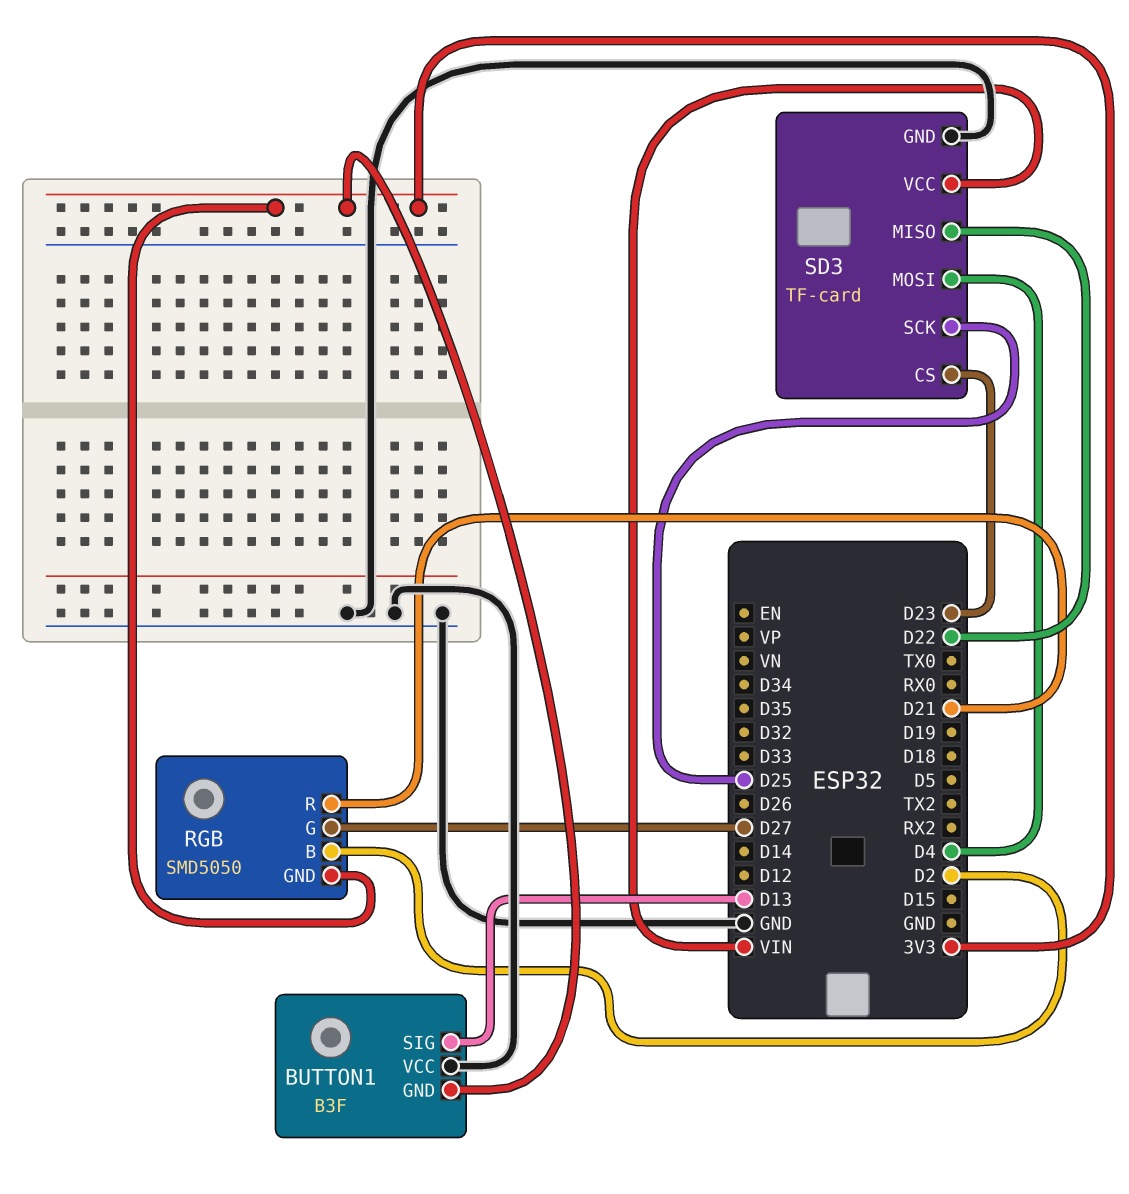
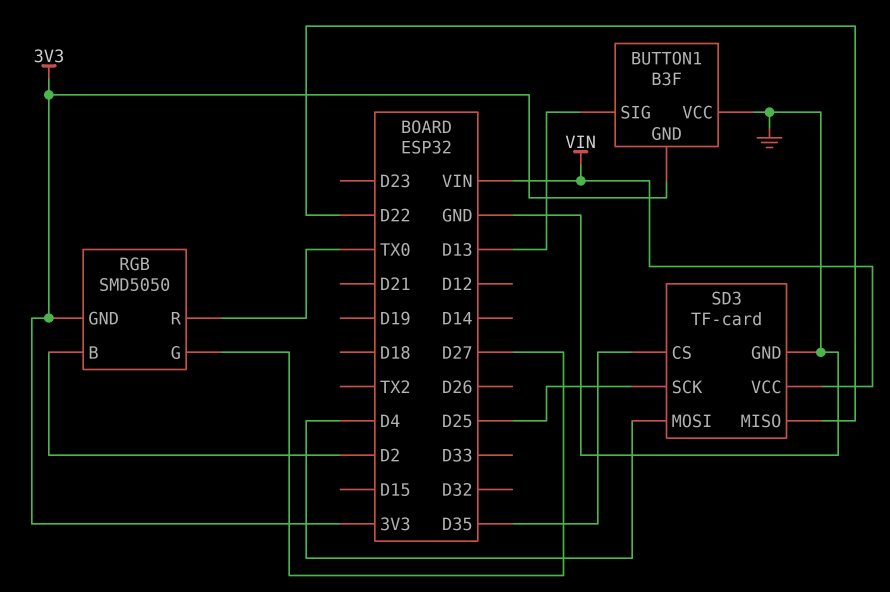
RGB pin R: D21 -> TX0
SD3 pin CS: D23 -> D35

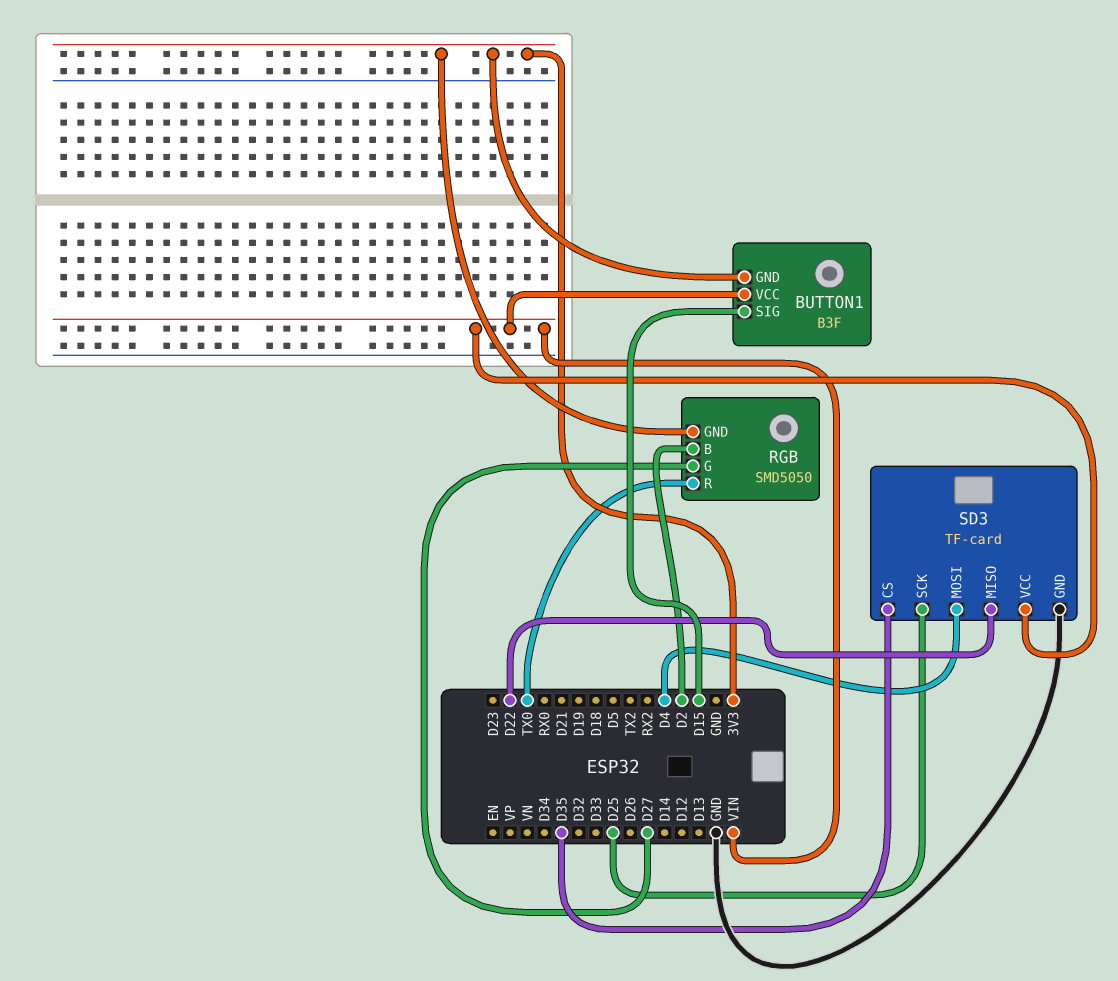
BUTTON1 pin SIG: D13 -> D15
BUTTON1 pin VCC: GND -> VIN

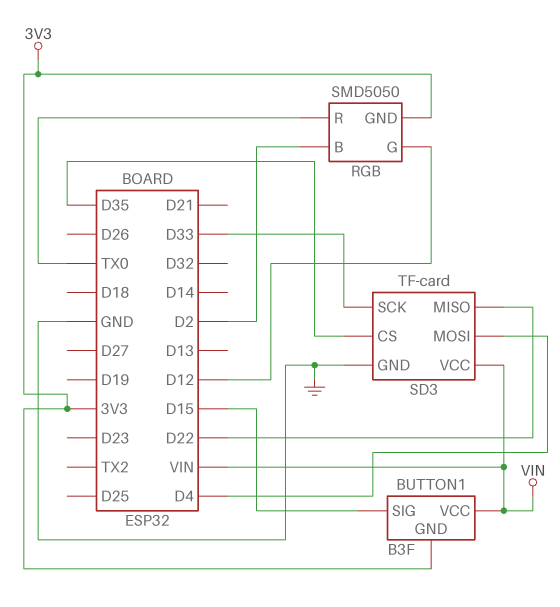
RGB pin G: D27 -> D12
SD3 pin SCK: D25 -> D33

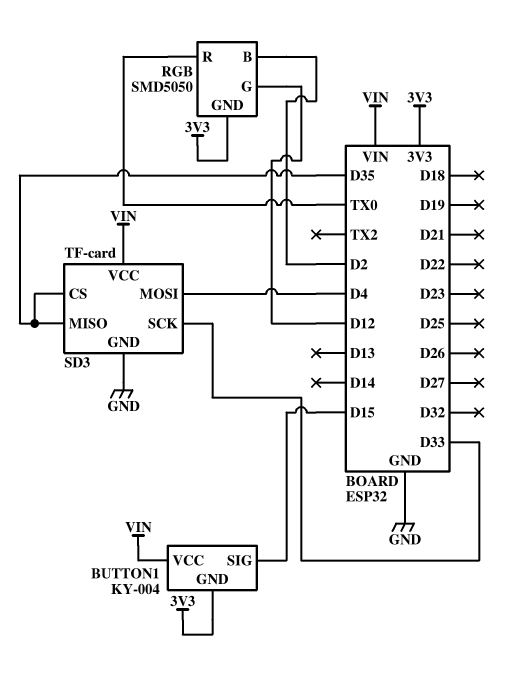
BUTTON1: B3F -> KY-004
SD3 pin MISO: D22 -> D35

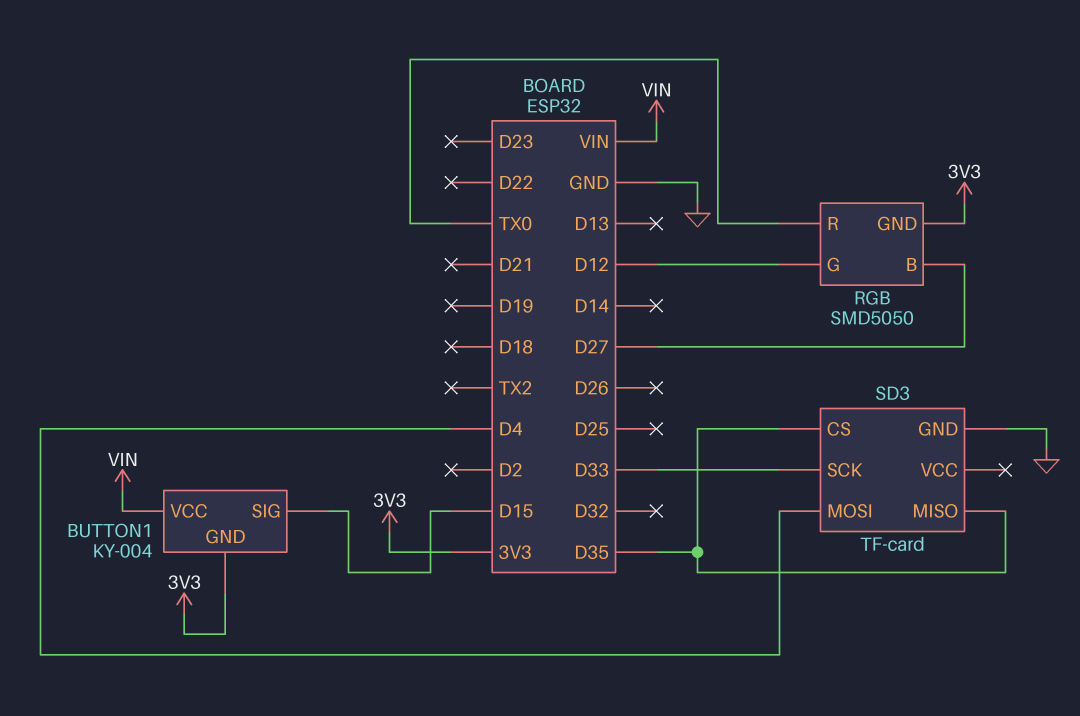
RGB pin B: D2 -> D27
SD3 pin VCC: VIN -> none

